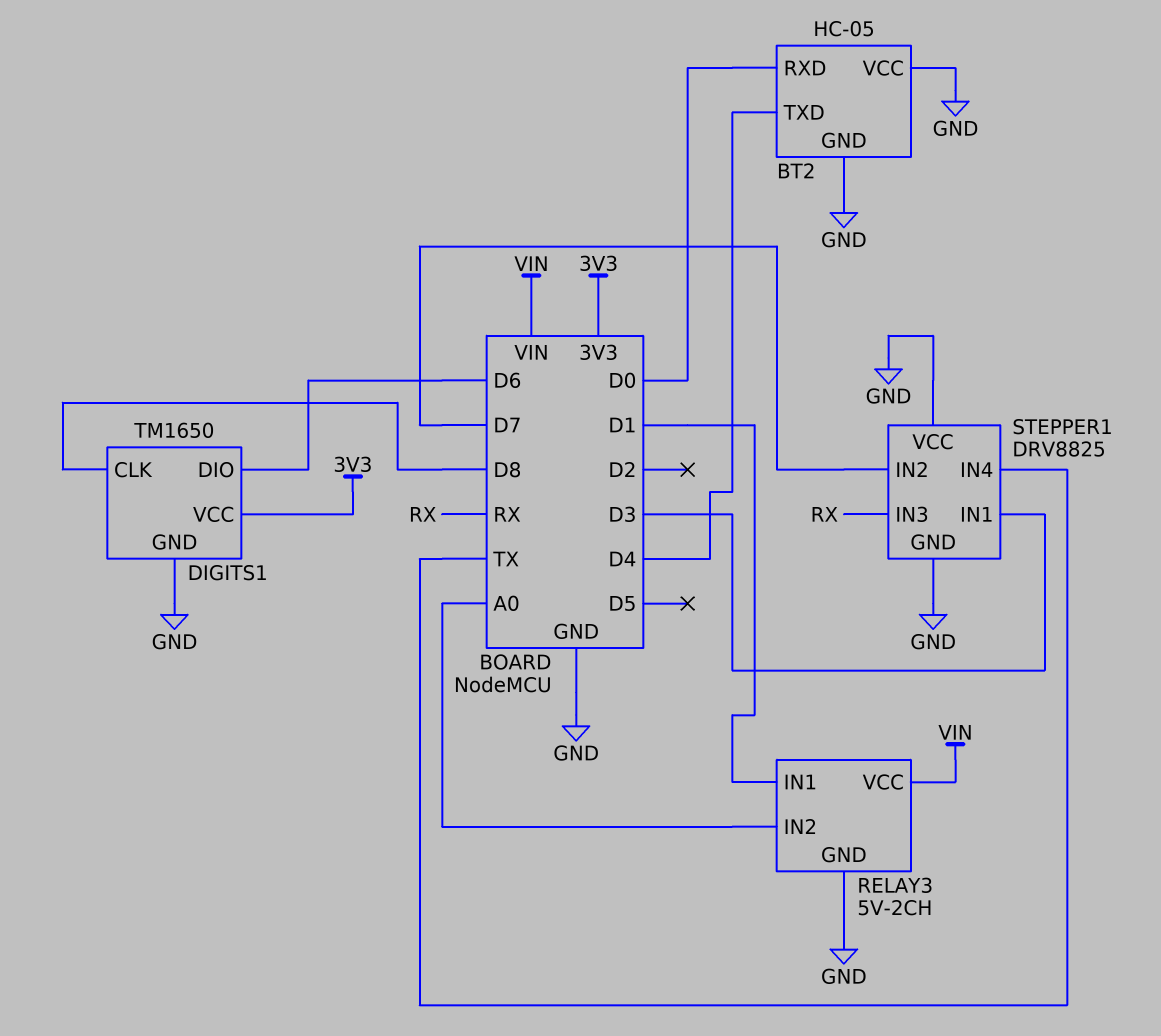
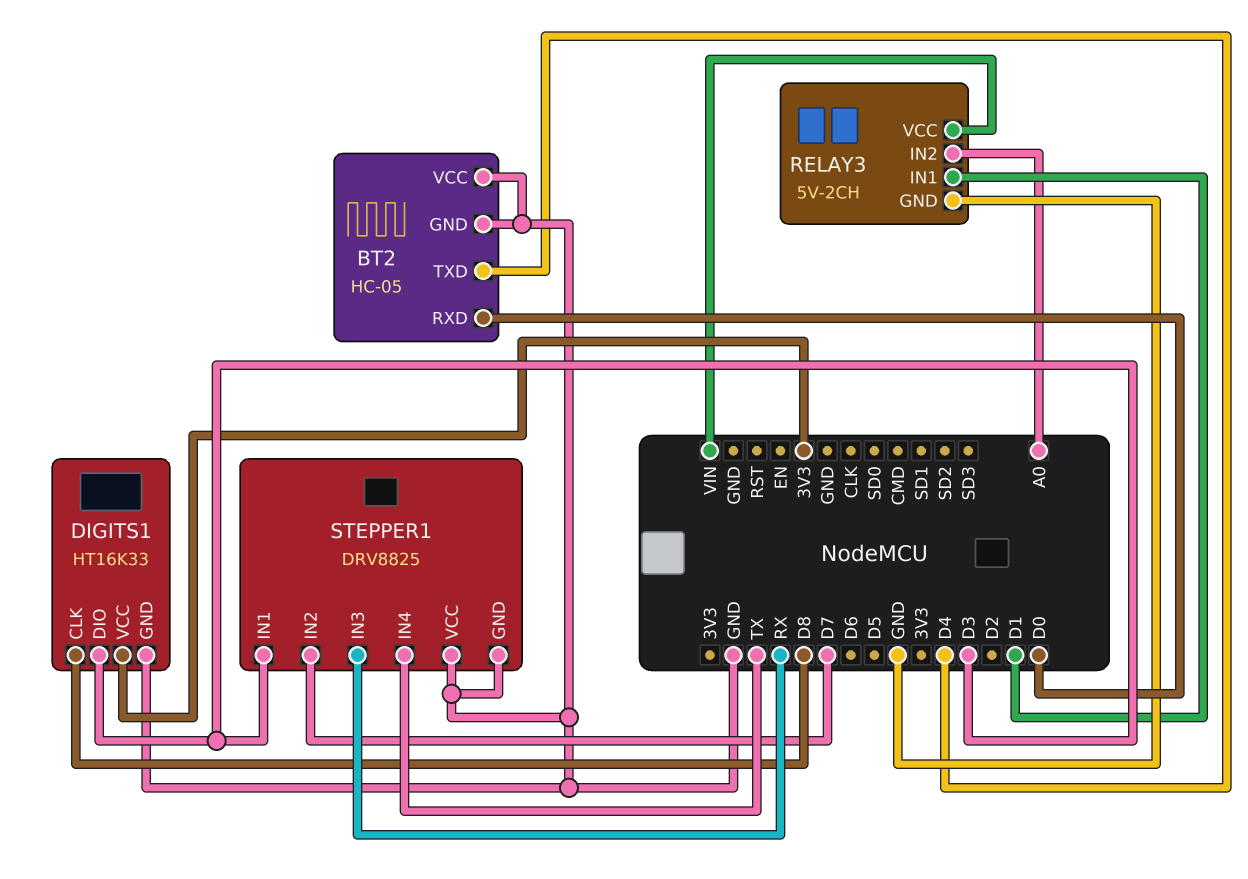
DIGITS1: TM1650 -> HT16K33
DIGITS1 pin DIO: D6 -> D3

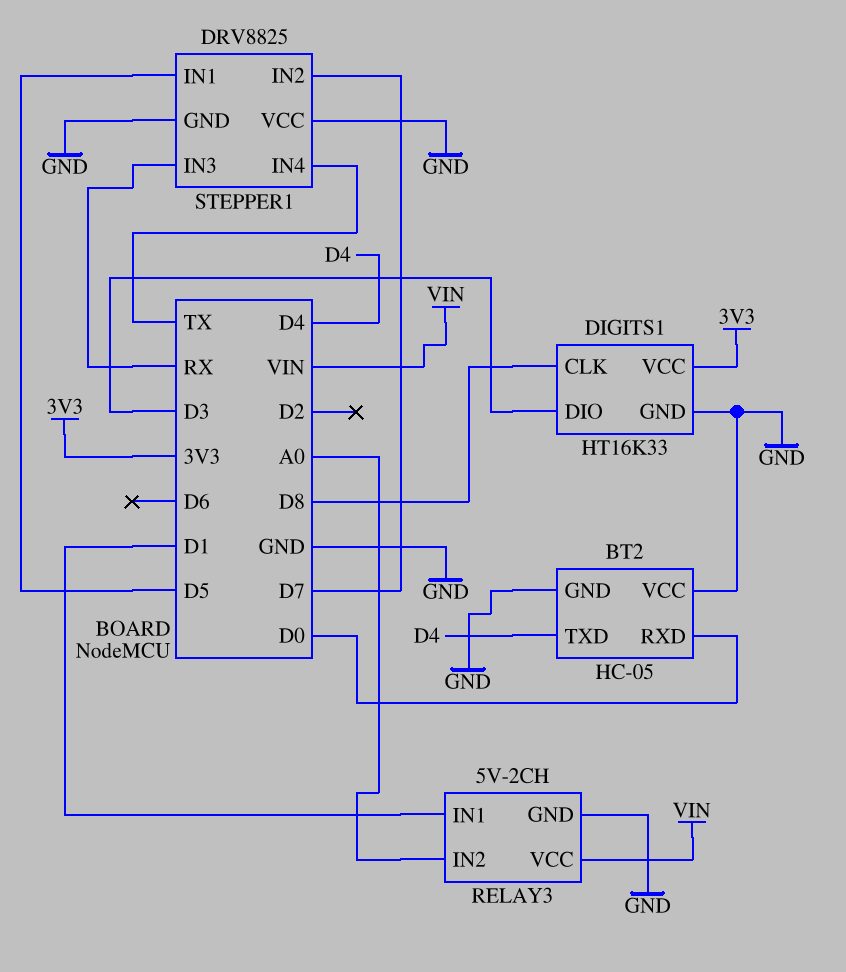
STEPPER1 pin IN1: D3 -> D5

